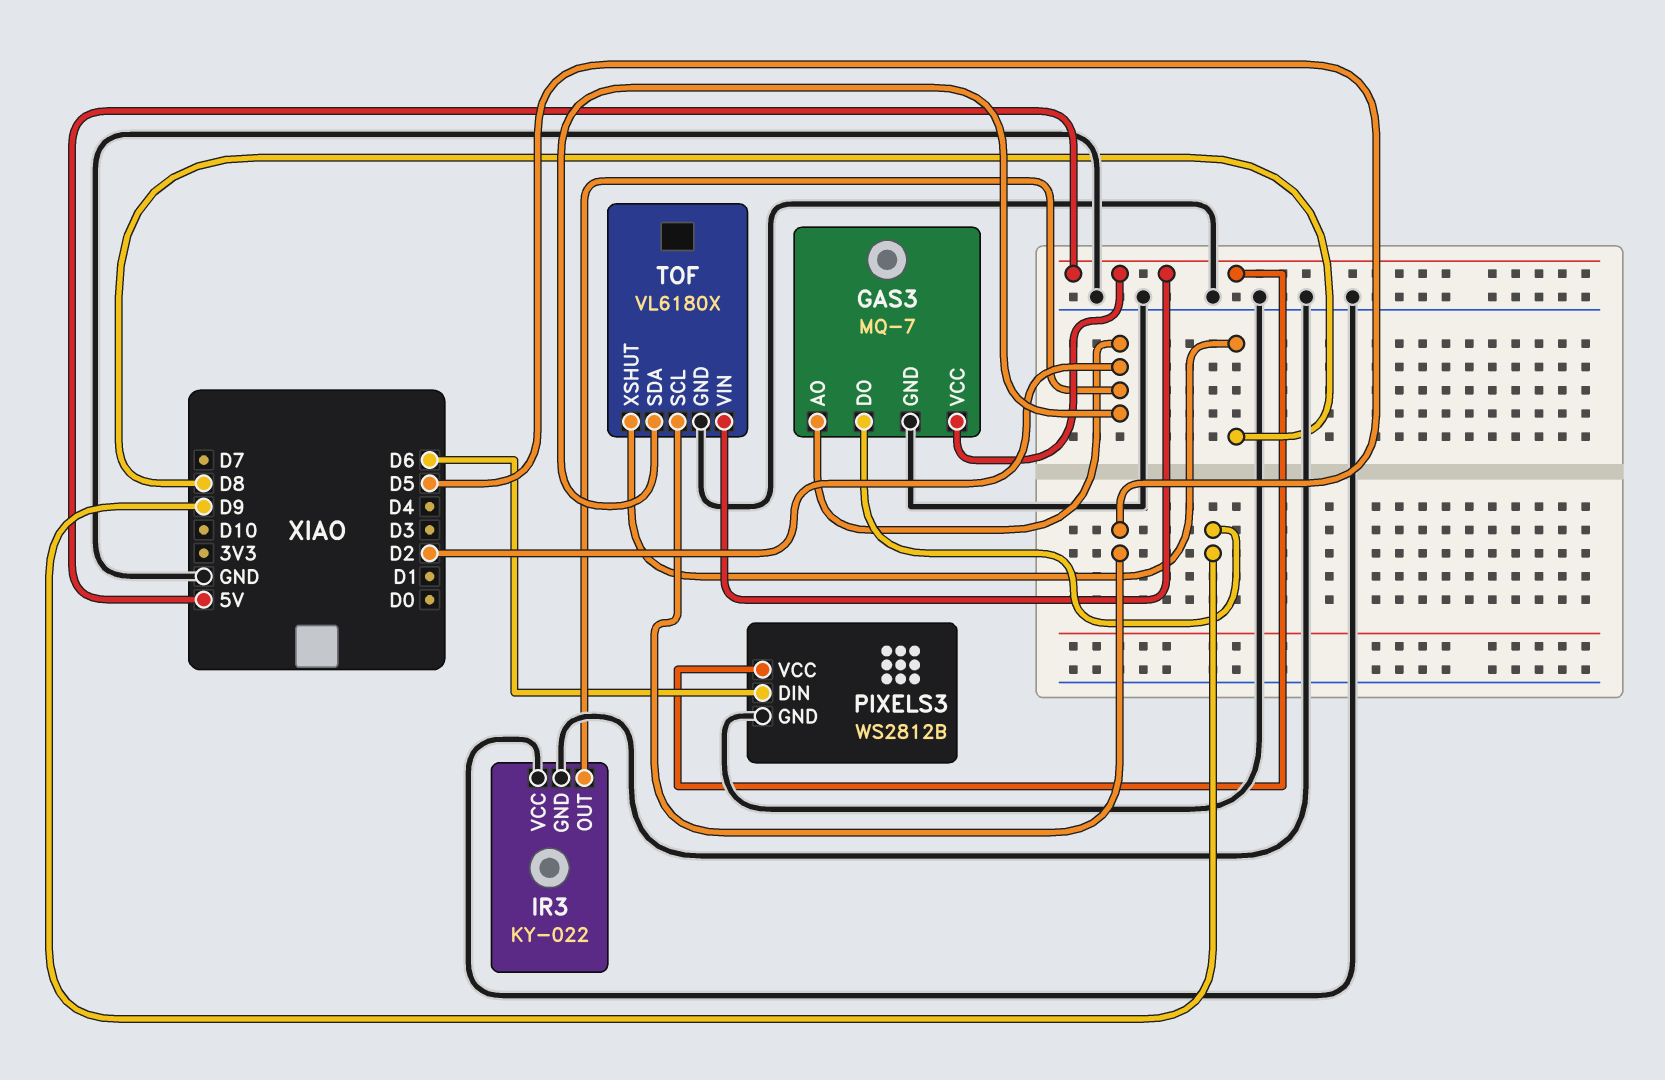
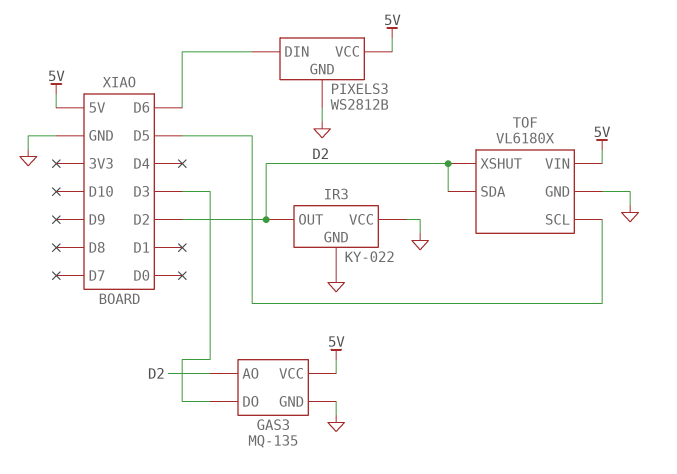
GAS3: MQ-7 -> MQ-135
GAS3 pin DO: D9 -> D3
TOF pin XSHUT: D8 -> D2

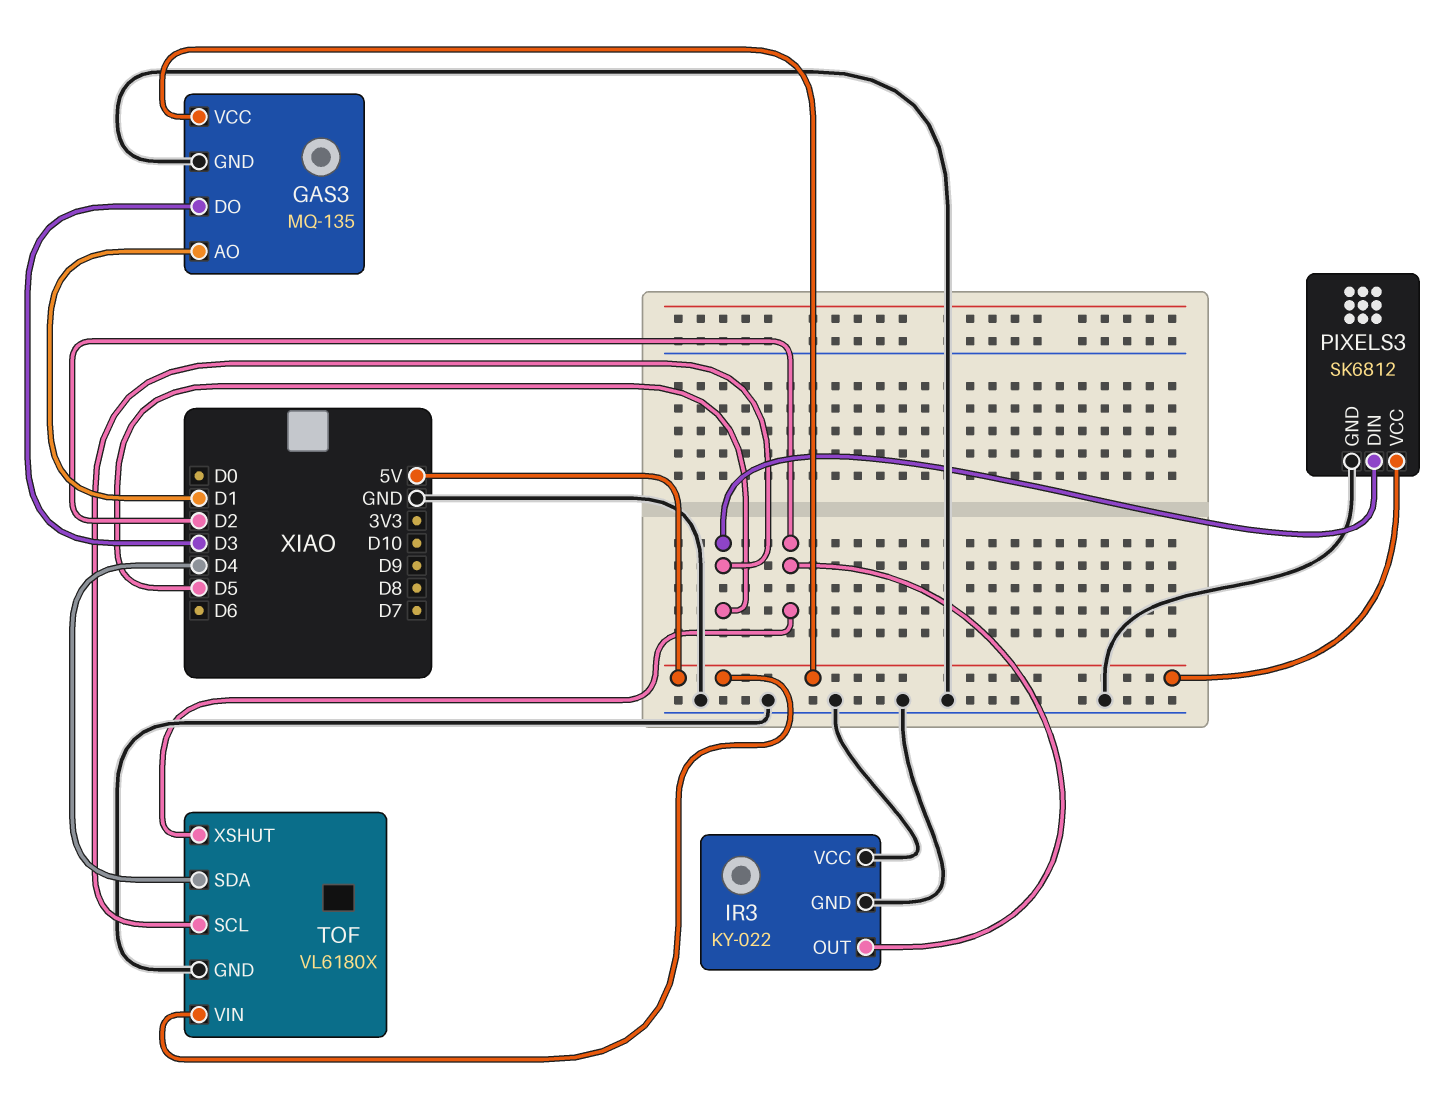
GAS3 pin AO: D2 -> D1
PIXELS3: WS2812B -> SK6812
PIXELS3 pin DIN: D6 -> D5
TOF pin SDA: D2 -> D4

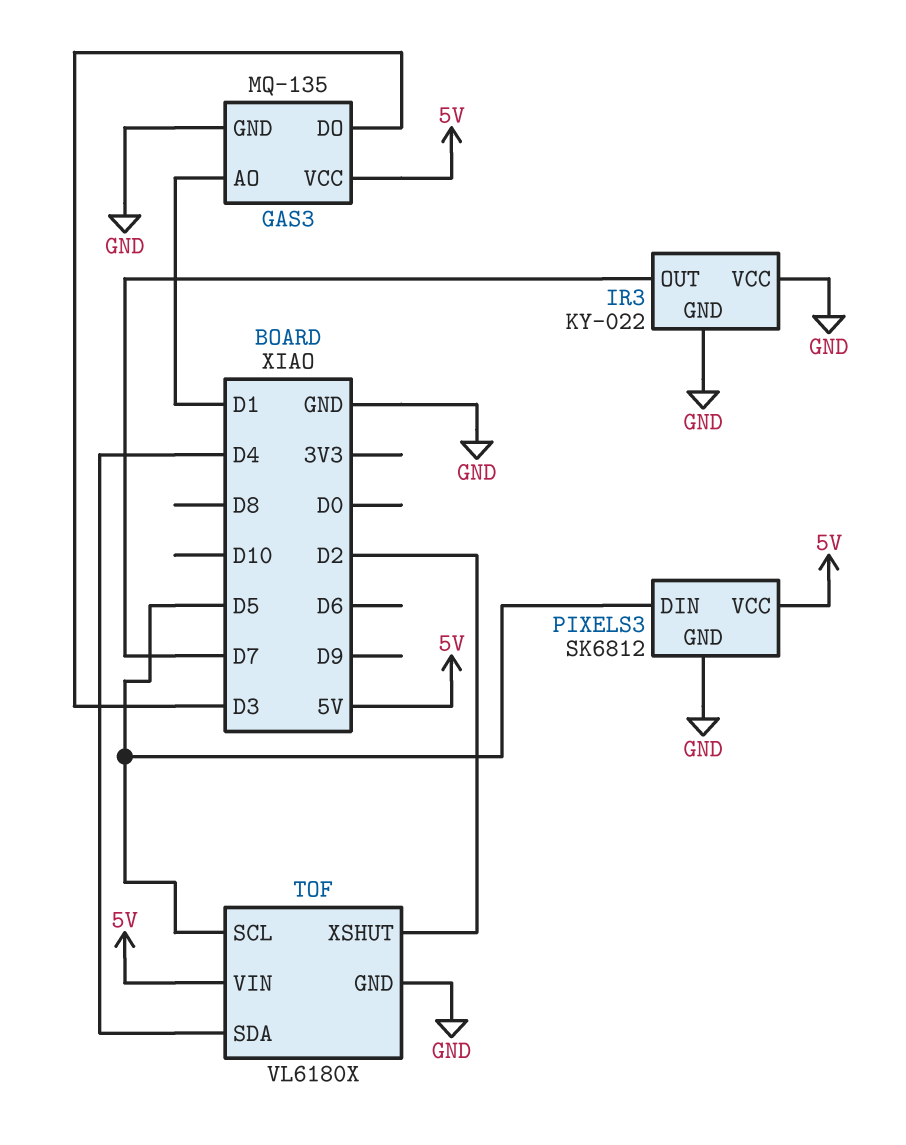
IR3 pin OUT: D2 -> D7

